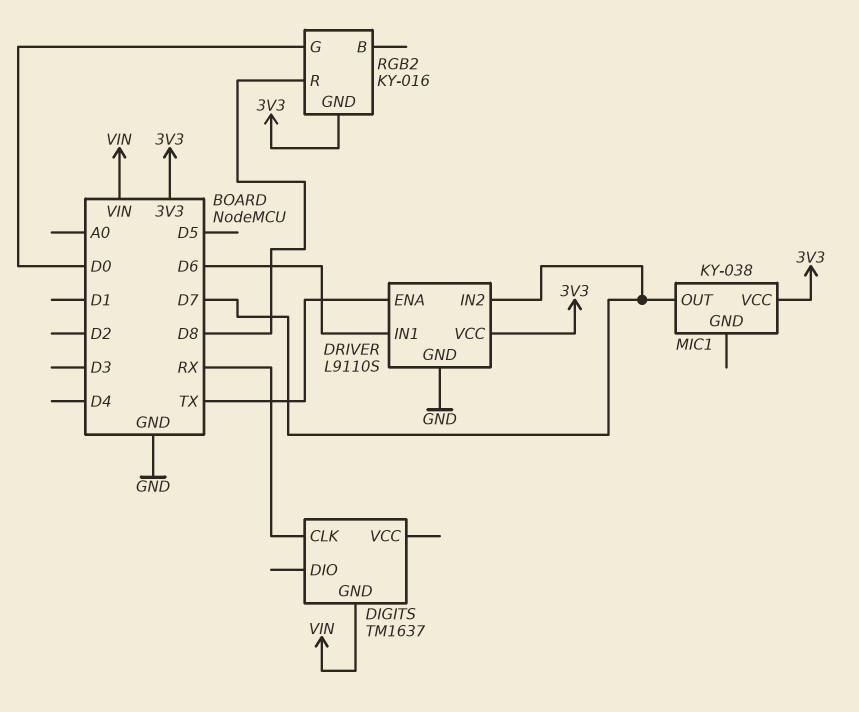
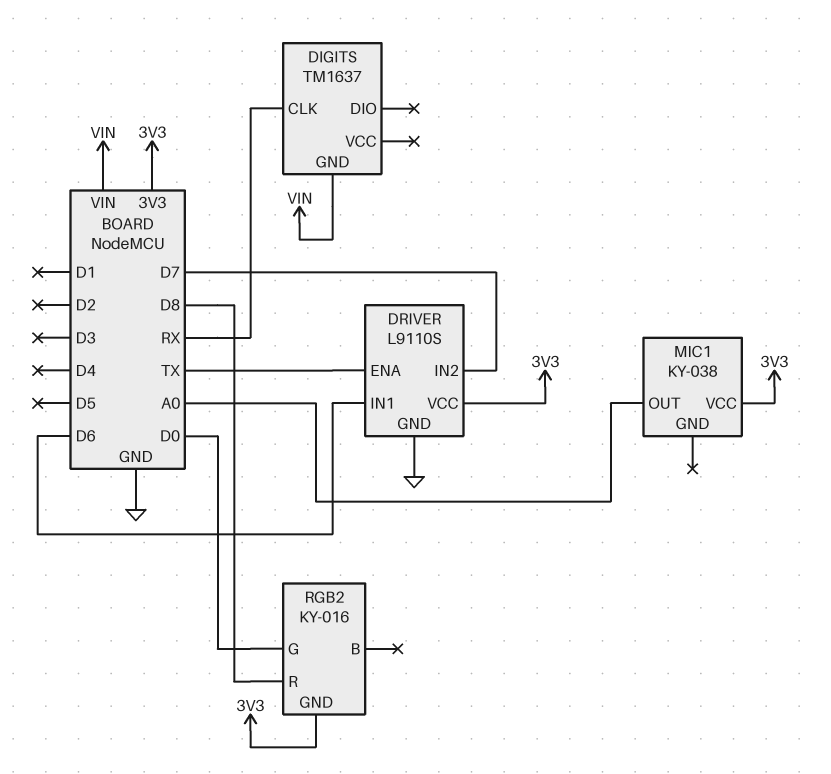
MIC1 pin OUT: D7 -> A0

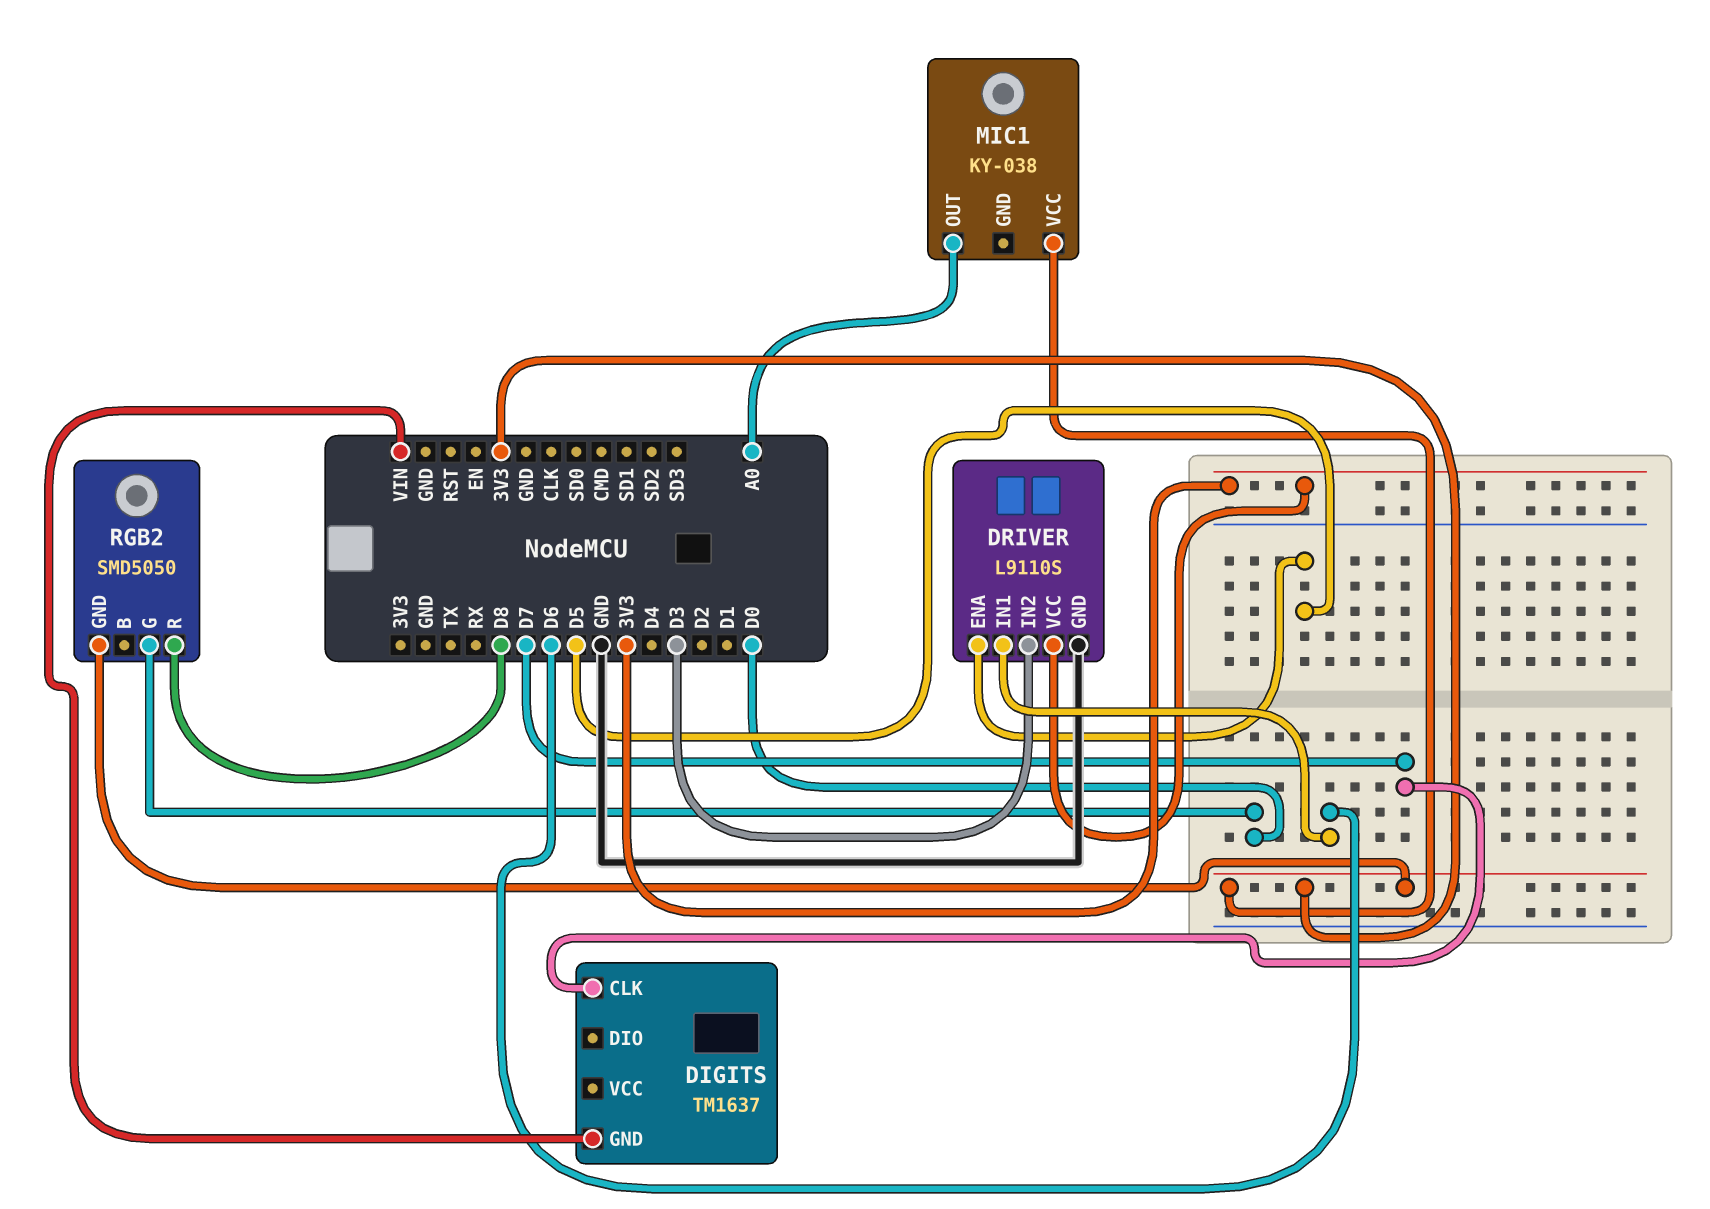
DIGITS pin CLK: RX -> D7
DRIVER pin ENA: TX -> D5
DRIVER pin IN2: D7 -> D3
RGB2: KY-016 -> SMD5050

